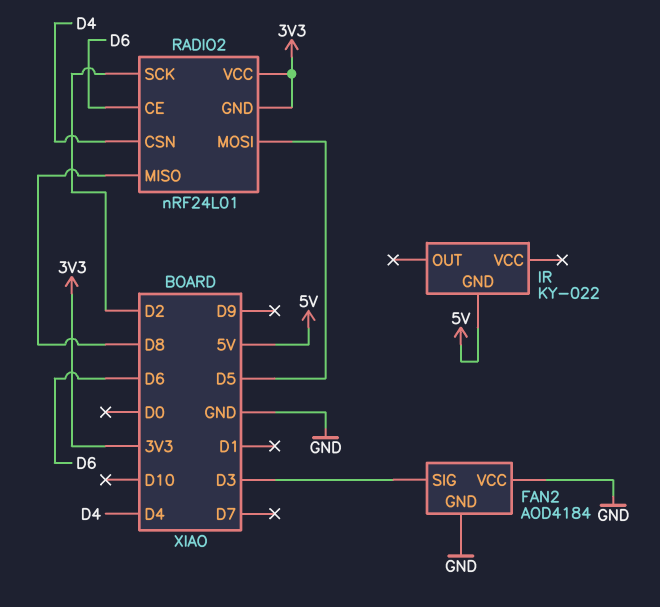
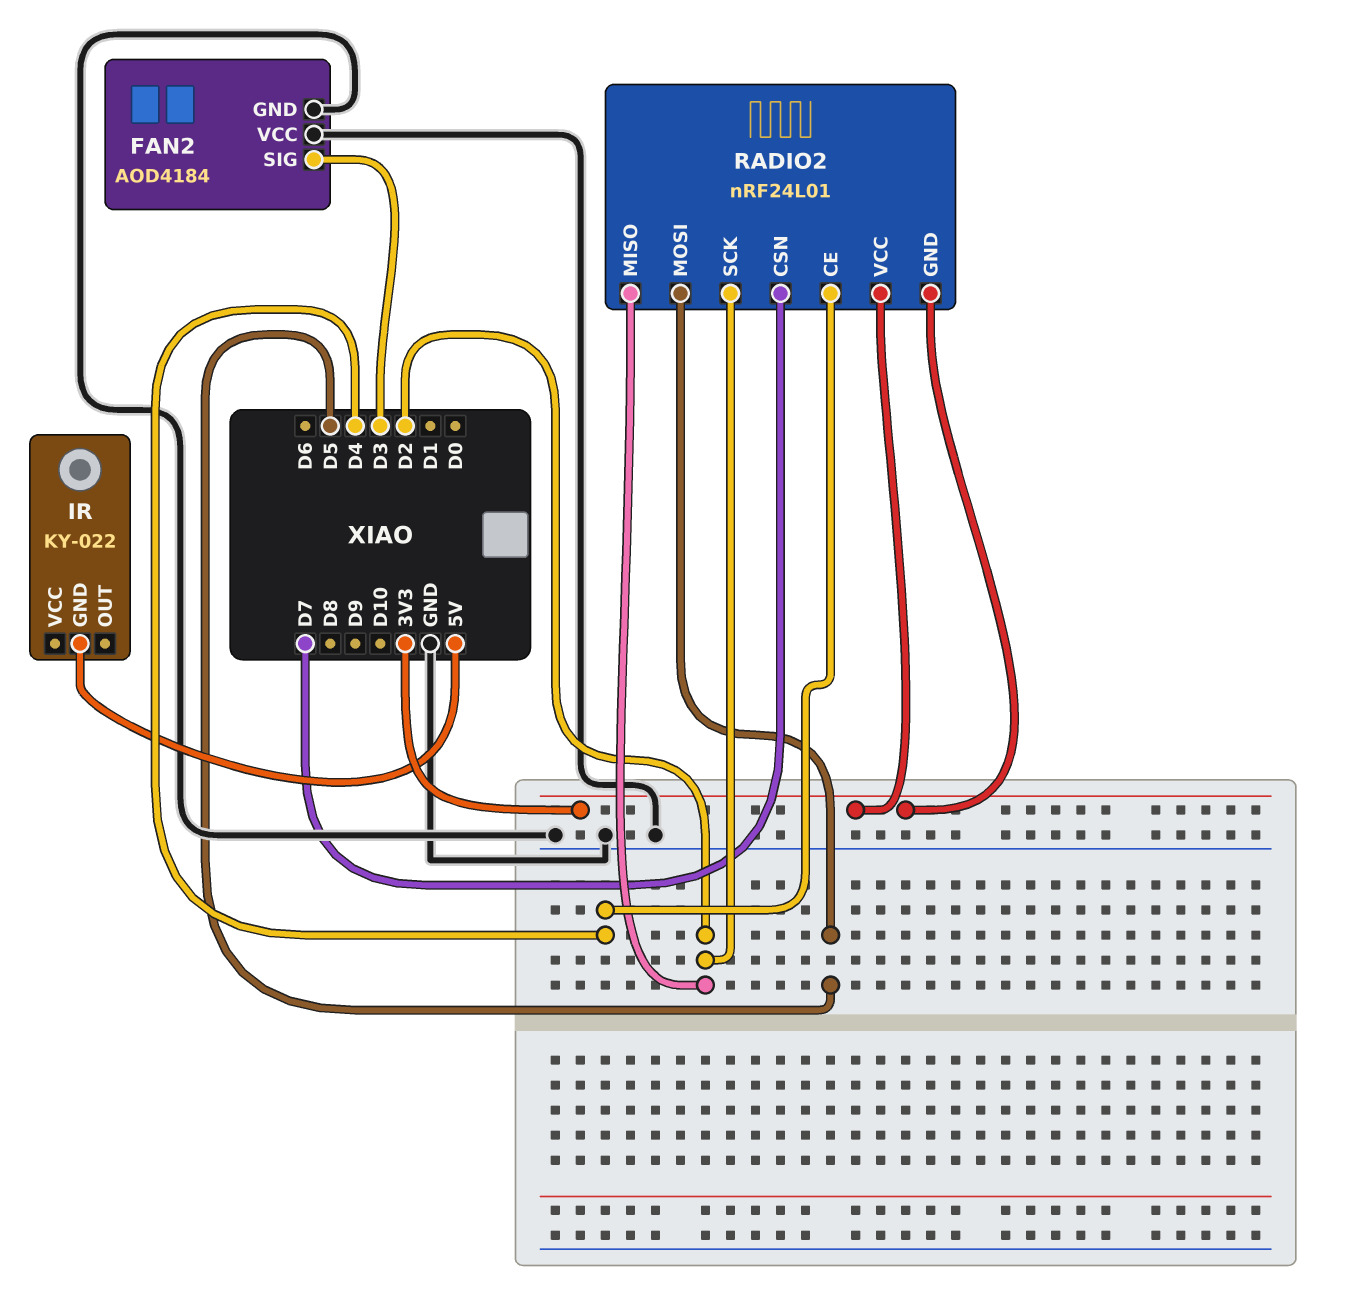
RADIO2 pin CE: D6 -> D4
RADIO2 pin CSN: D4 -> D7
RADIO2 pin MISO: D8 -> D2

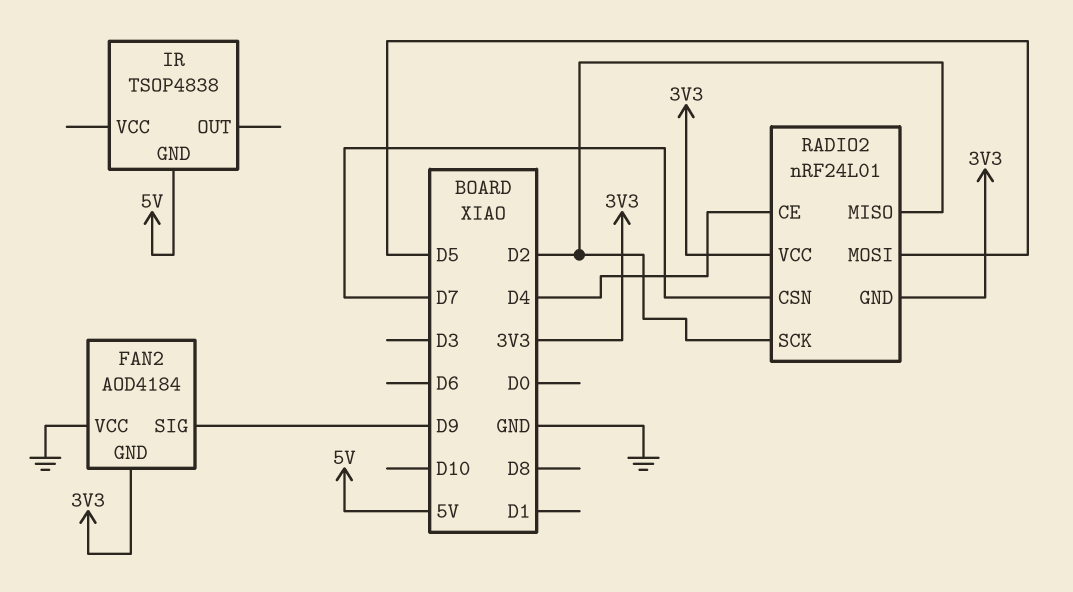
FAN2 pin GND: GND -> 3V3
FAN2 pin SIG: D3 -> D9
IR: KY-022 -> TSOP4838

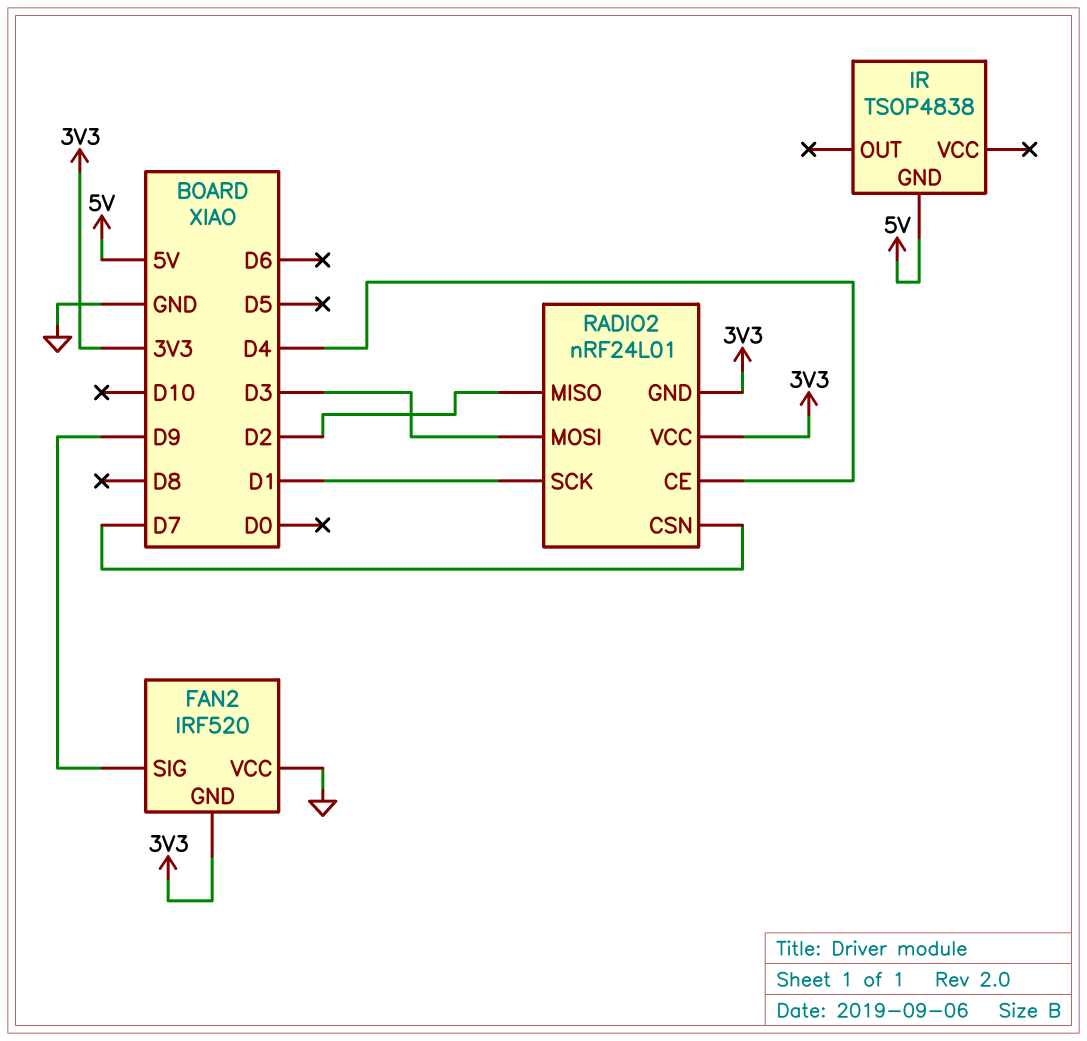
FAN2: AOD4184 -> IRF520
RADIO2 pin MOSI: D5 -> D3
RADIO2 pin SCK: D2 -> D1

